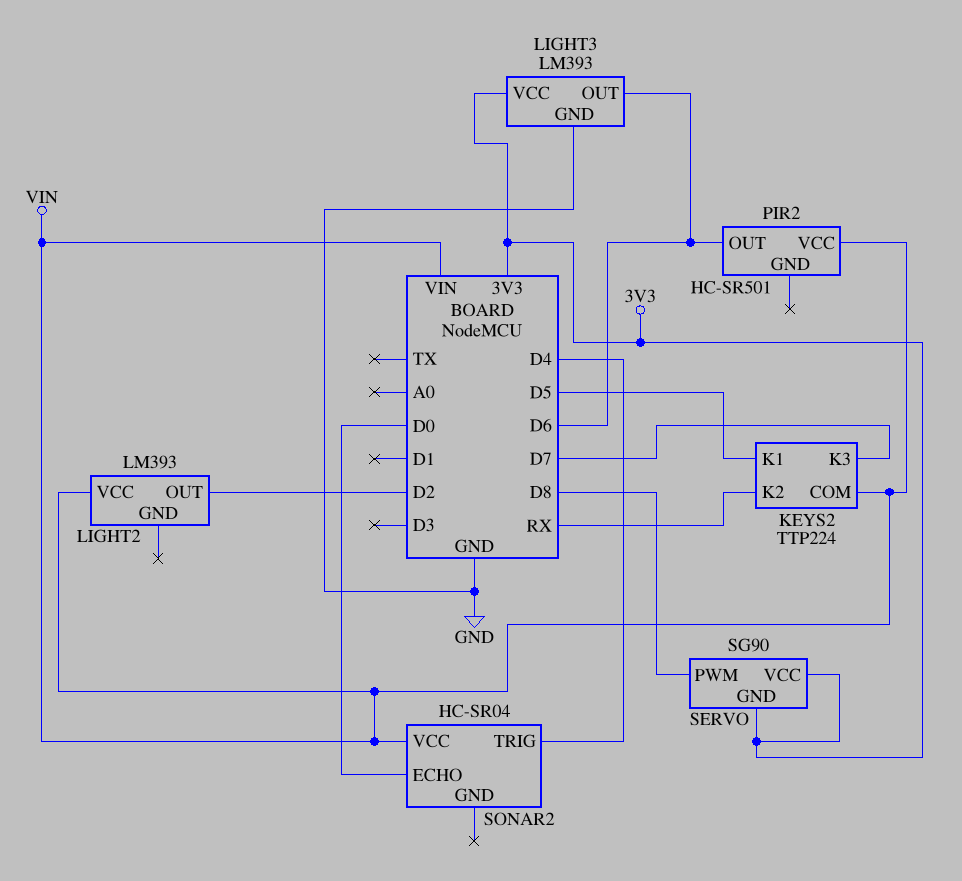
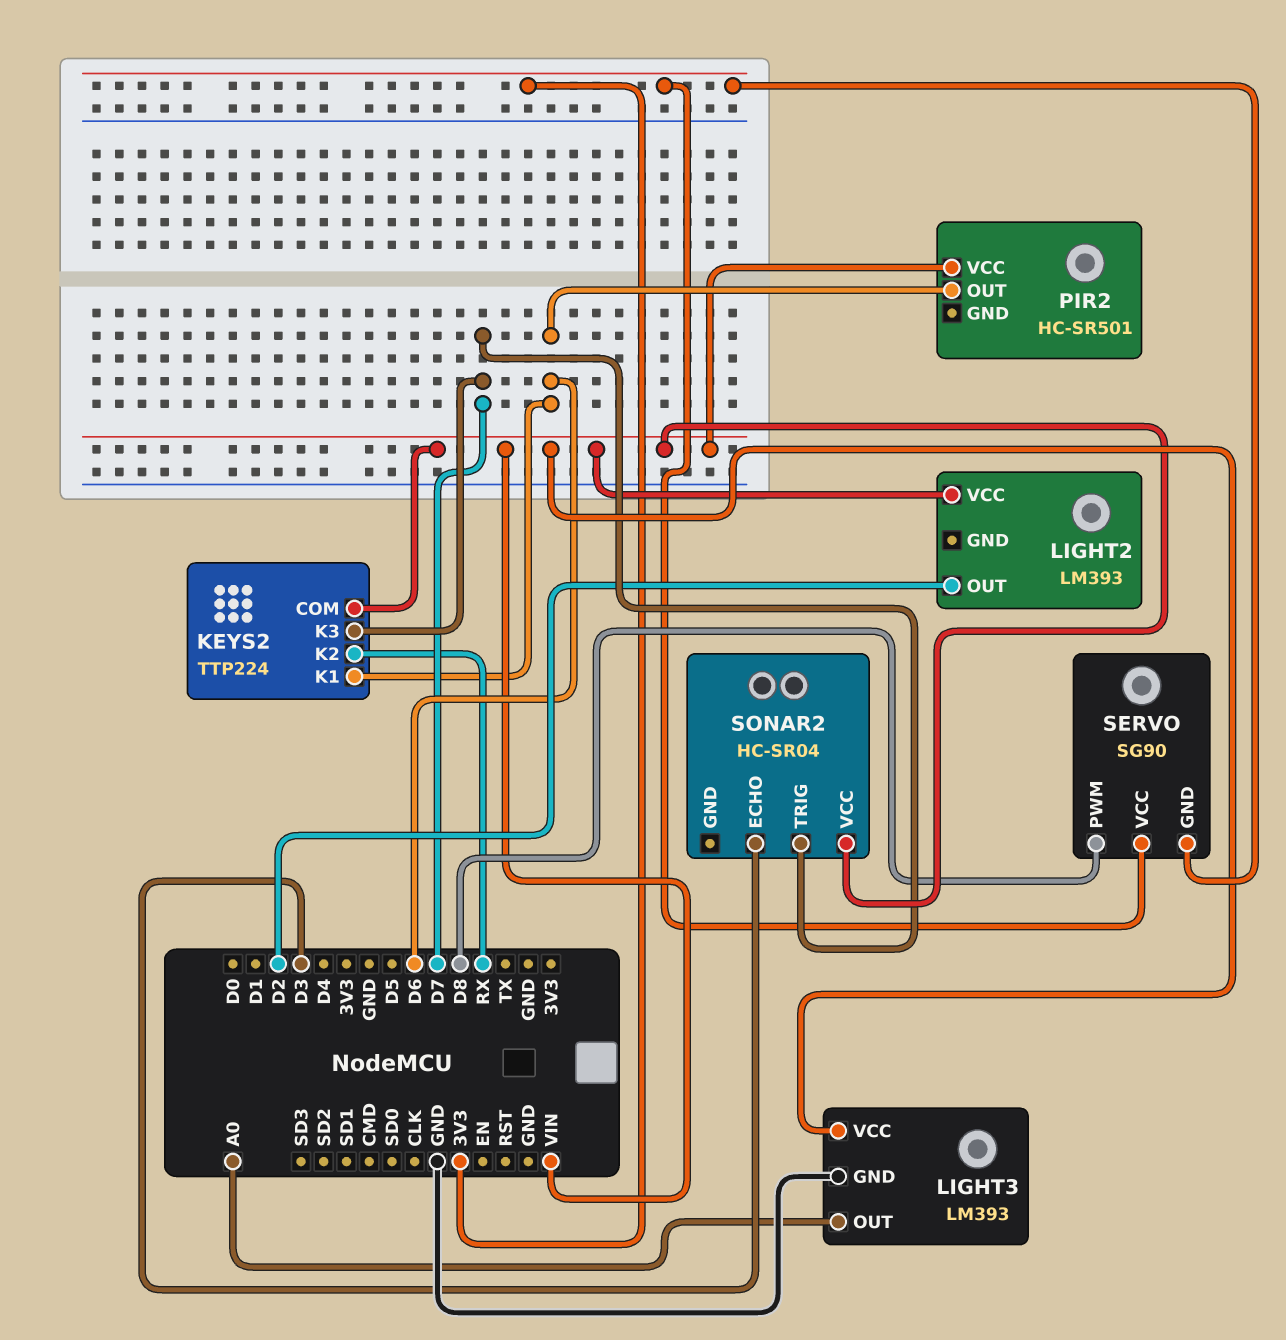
KEYS2 pin K1: D5 -> D6
LIGHT3 pin OUT: D6 -> A0
LIGHT3 pin VCC: 3V3 -> VIN
SONAR2 pin ECHO: D0 -> D3
SONAR2 pin TRIG: D4 -> D7

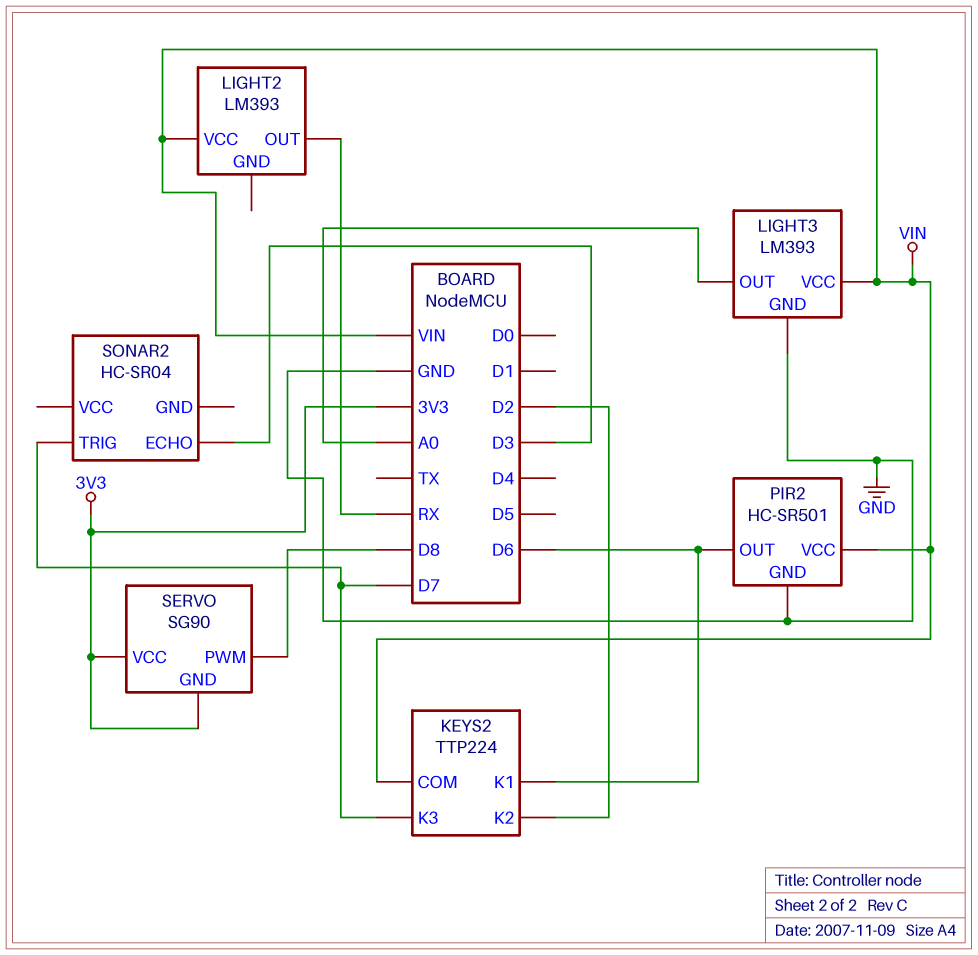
KEYS2 pin K2: RX -> D2
LIGHT2 pin OUT: D2 -> RX
PIR2 pin GND: none -> GND
SONAR2 pin VCC: VIN -> none

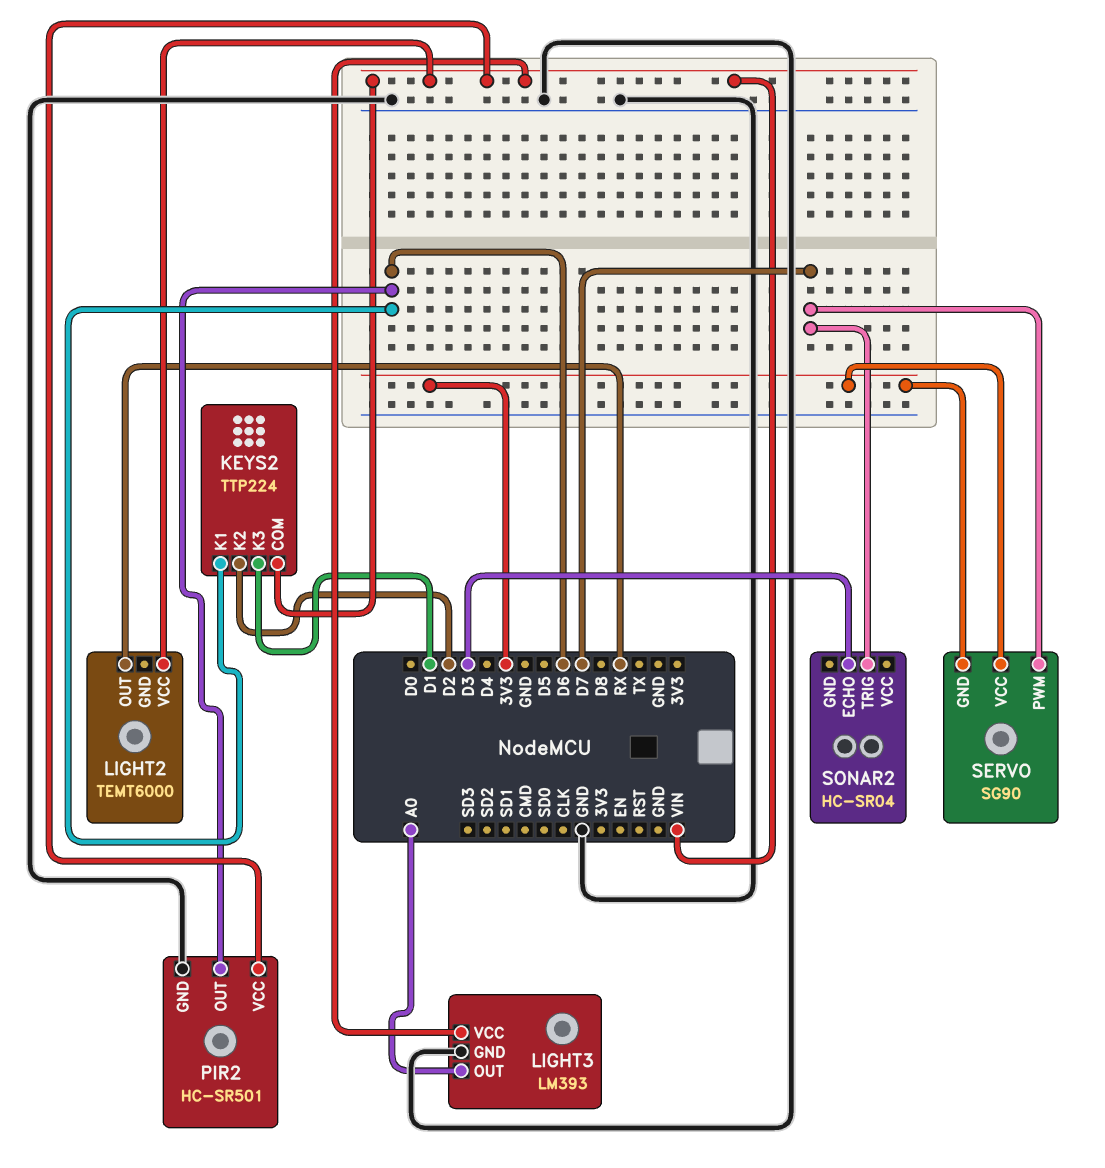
KEYS2 pin K3: D7 -> D1
LIGHT2: LM393 -> TEMT6000
SERVO pin PWM: D8 -> D7

